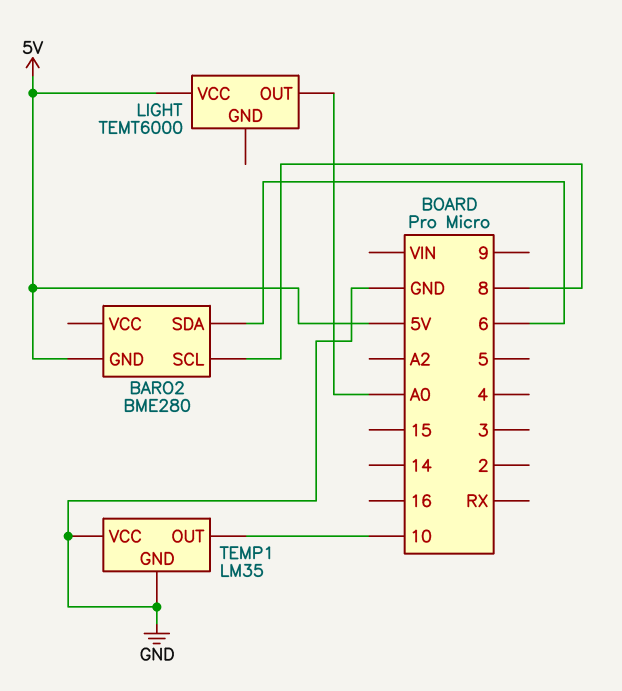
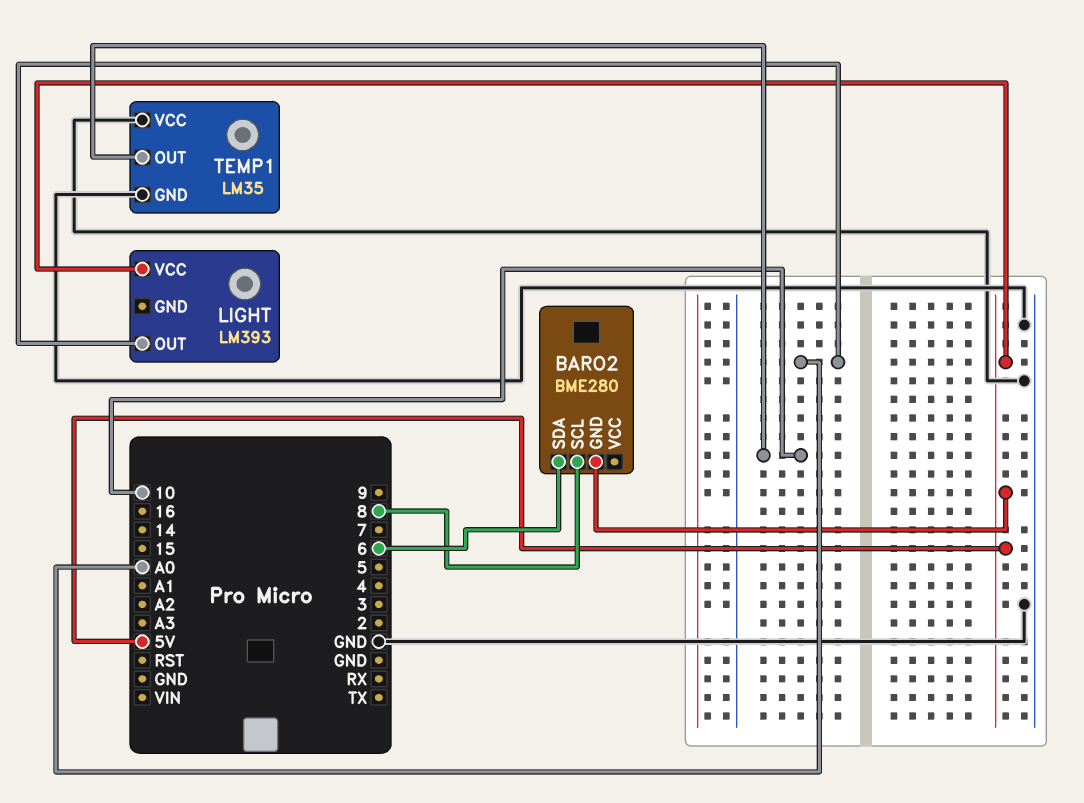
LIGHT: TEMT6000 -> LM393

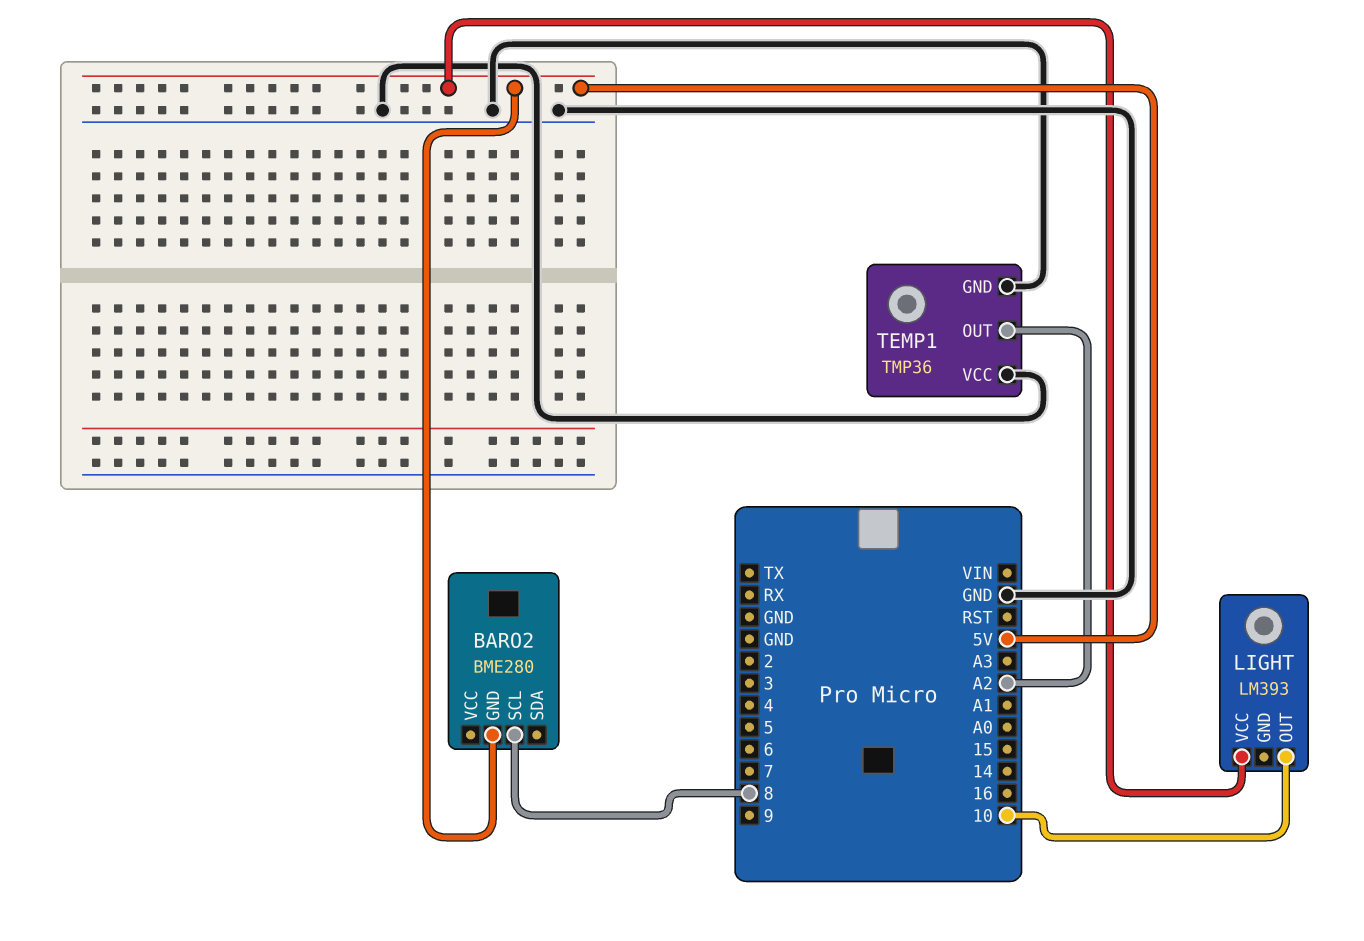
BARO2 pin SDA: 6 -> none
LIGHT pin OUT: A0 -> 10
TEMP1: LM35 -> TMP36
TEMP1 pin OUT: 10 -> A2

